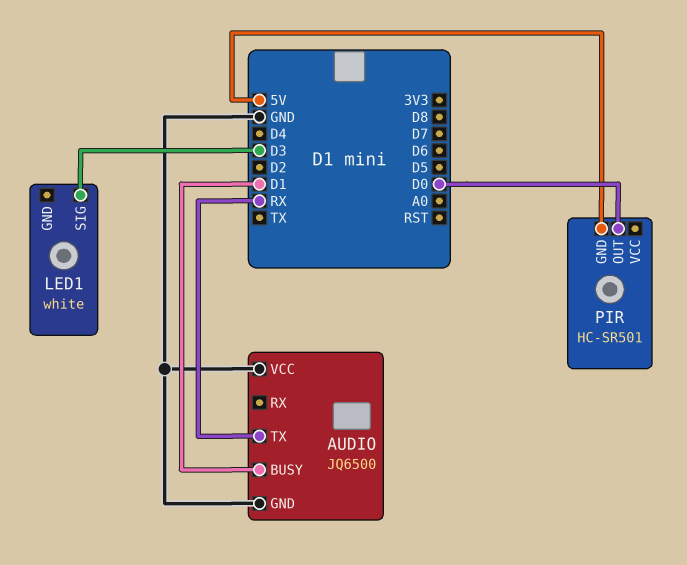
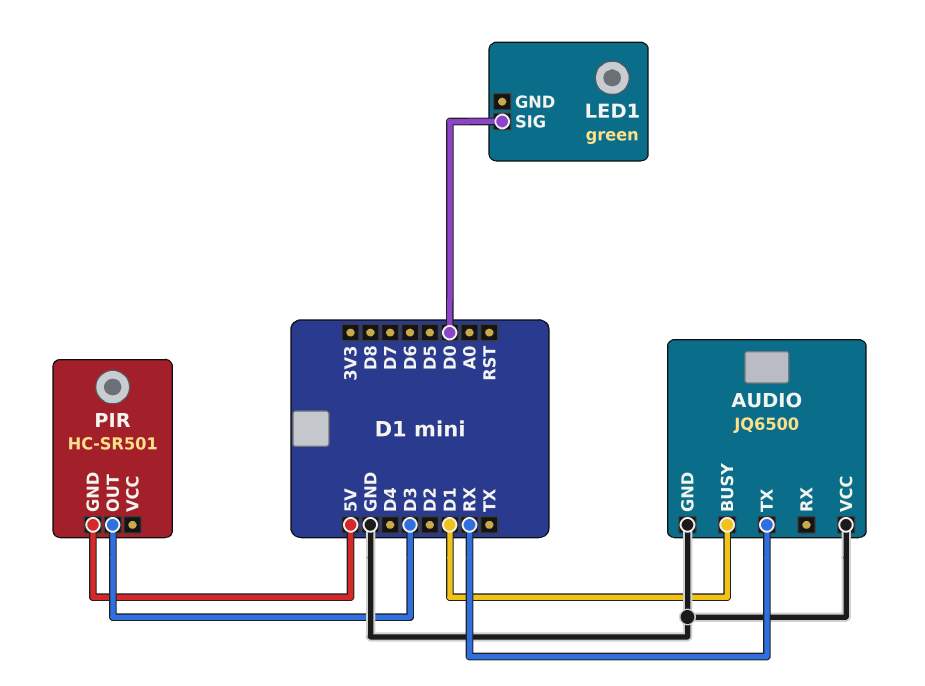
LED1: white -> green
LED1 pin SIG: D3 -> D0
PIR pin OUT: D0 -> D3

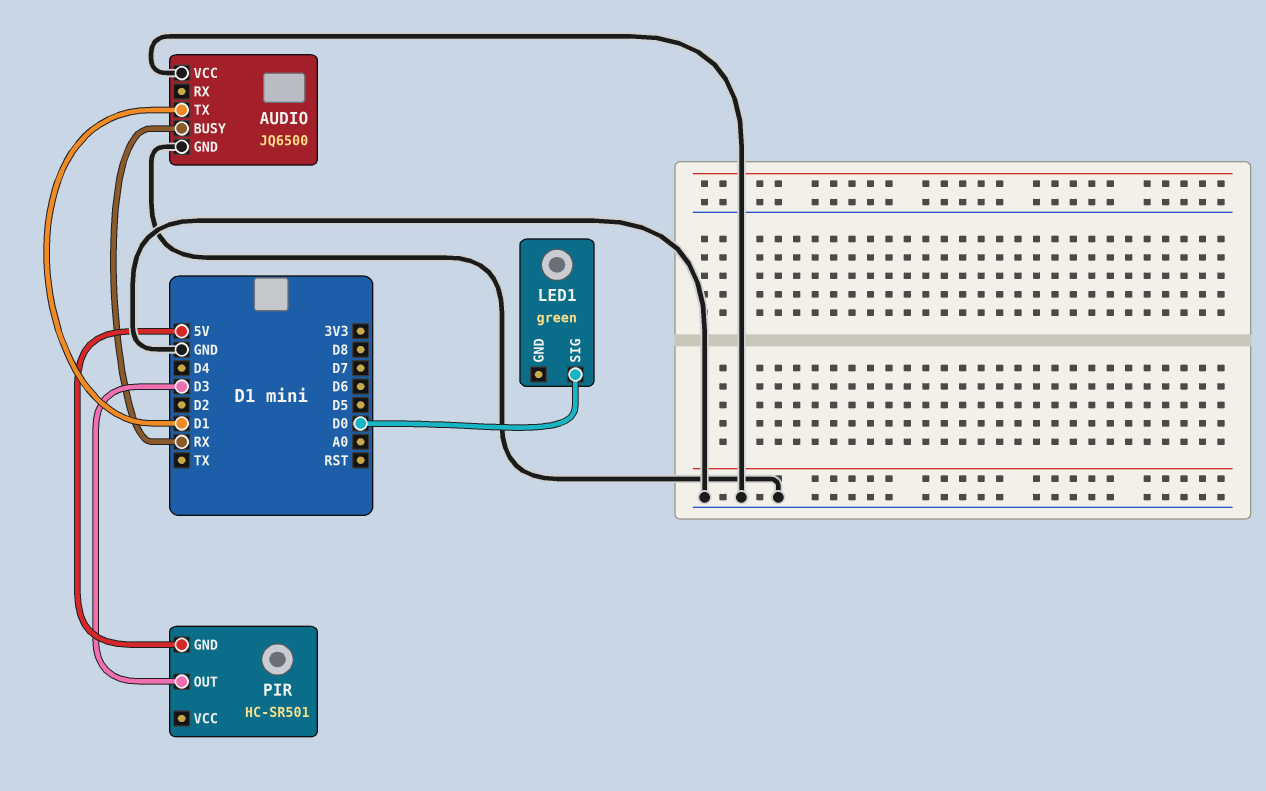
AUDIO pin BUSY: D1 -> RX
AUDIO pin TX: RX -> D1

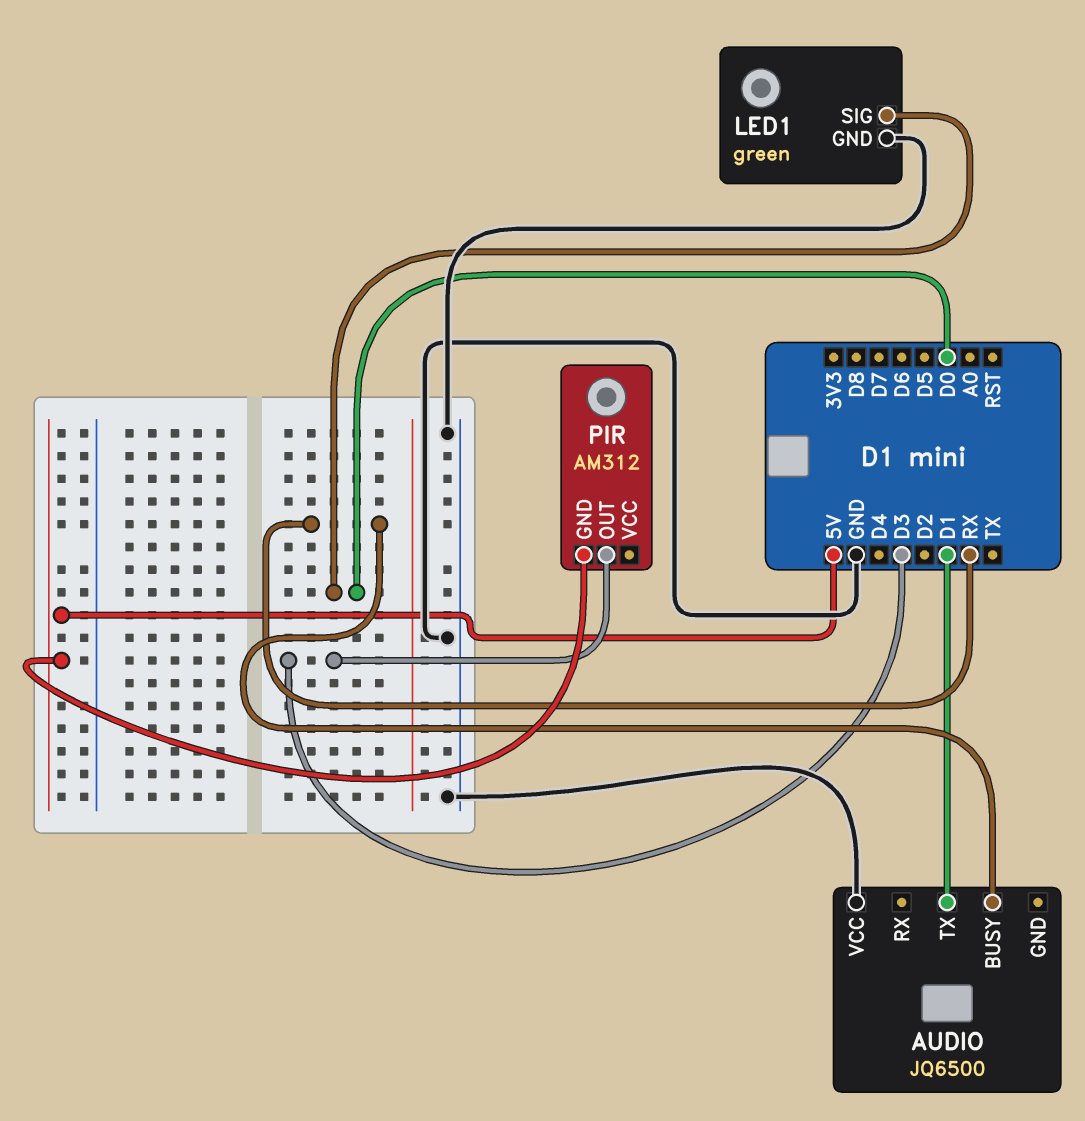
AUDIO pin GND: GND -> none
LED1 pin GND: none -> GND
PIR: HC-SR501 -> AM312

